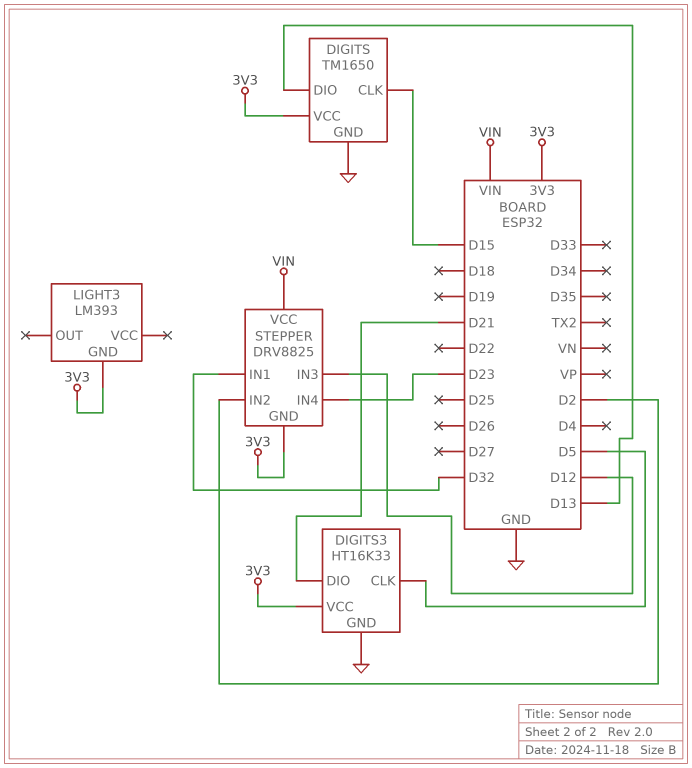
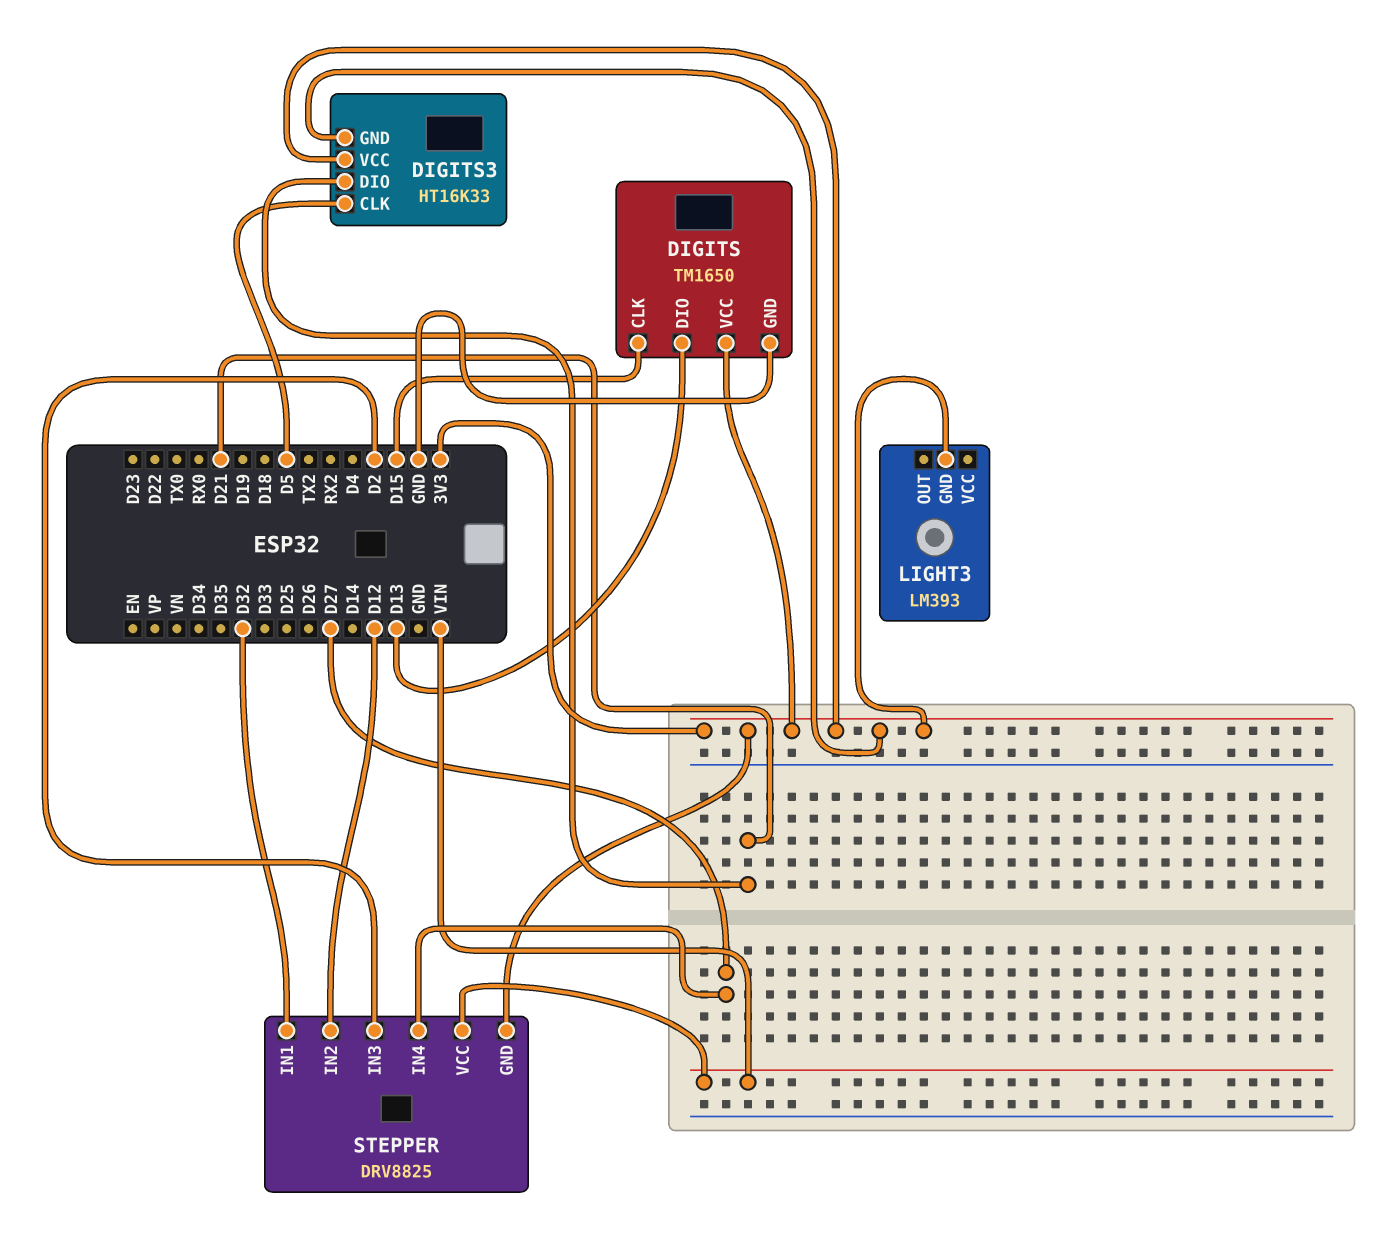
DIGITS3 pin GND: GND -> 3V3
STEPPER pin IN2: D2 -> D12
STEPPER pin IN3: D12 -> D2
STEPPER pin IN4: D23 -> D27

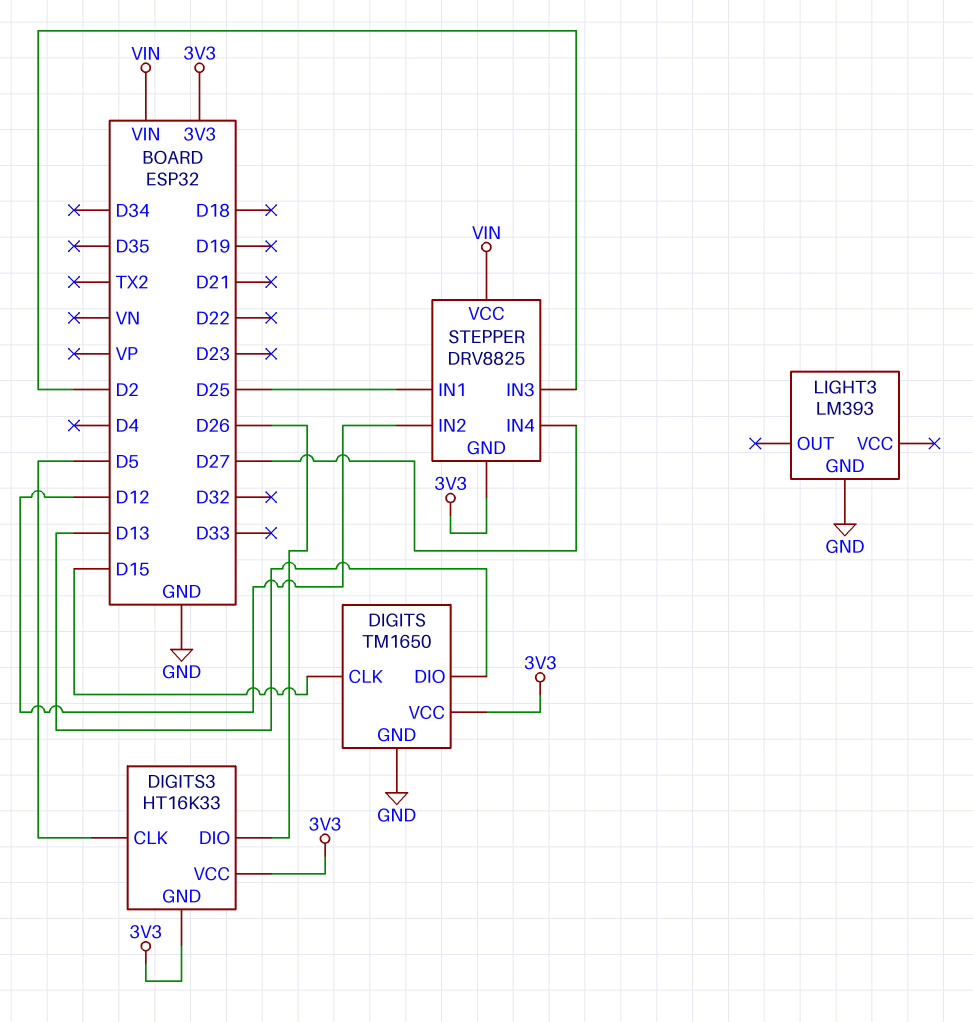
DIGITS3 pin DIO: D21 -> D26
LIGHT3 pin GND: 3V3 -> GND
STEPPER pin IN1: D32 -> D25

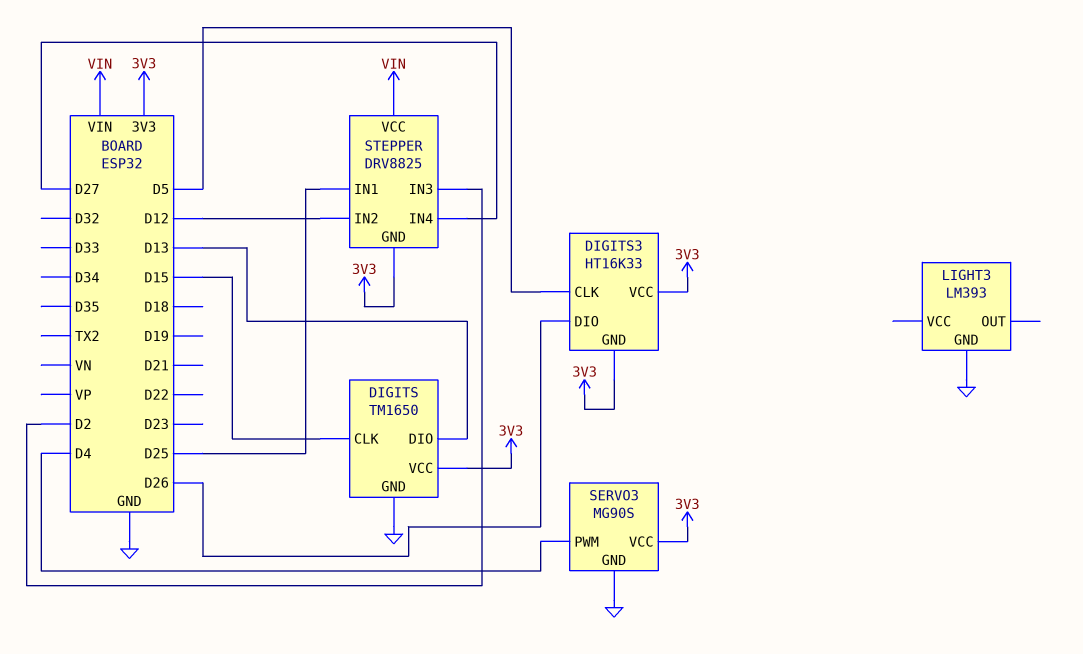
SERVO3: none -> MG90S
SERVO3 pin GND: none -> GND
SERVO3 pin PWM: none -> D4
SERVO3 pin VCC: none -> 3V3

